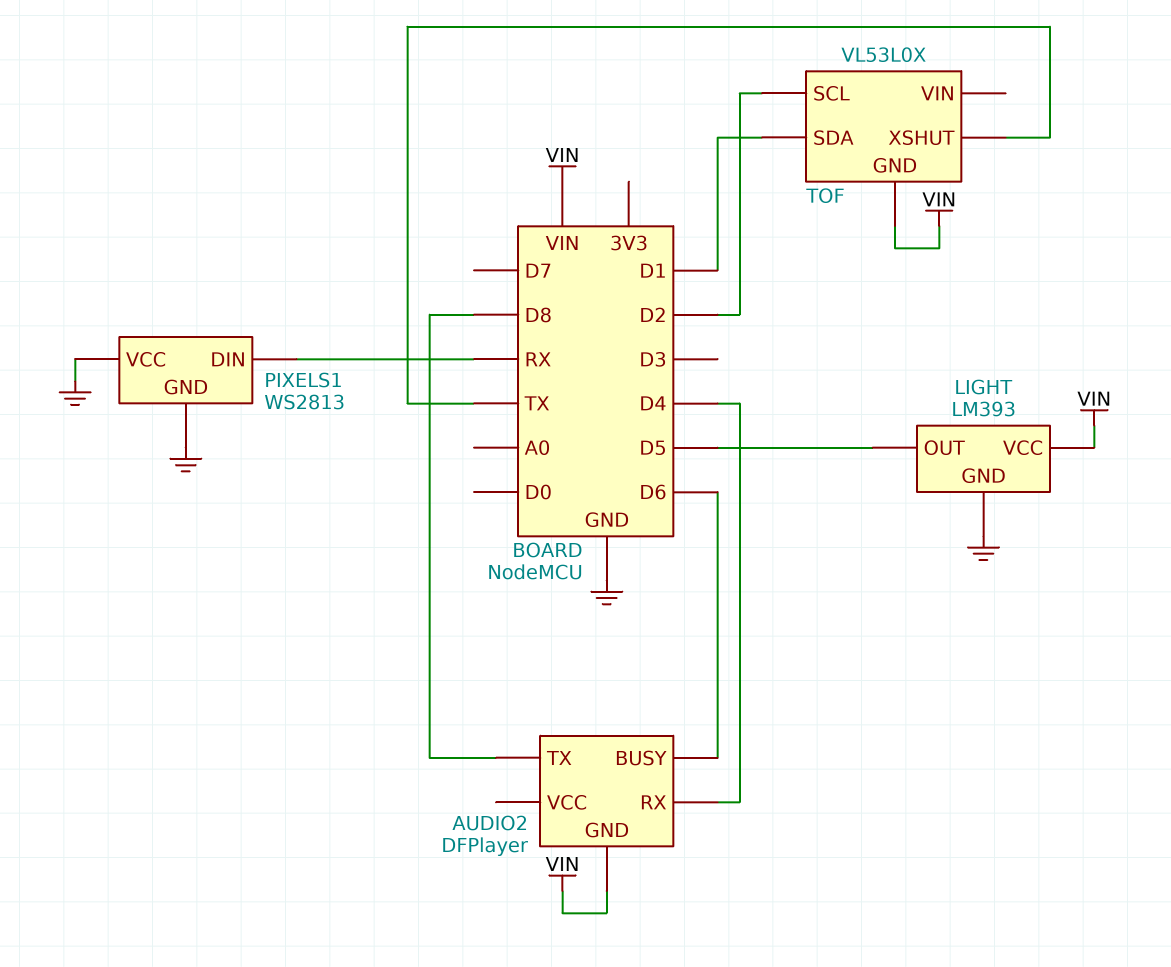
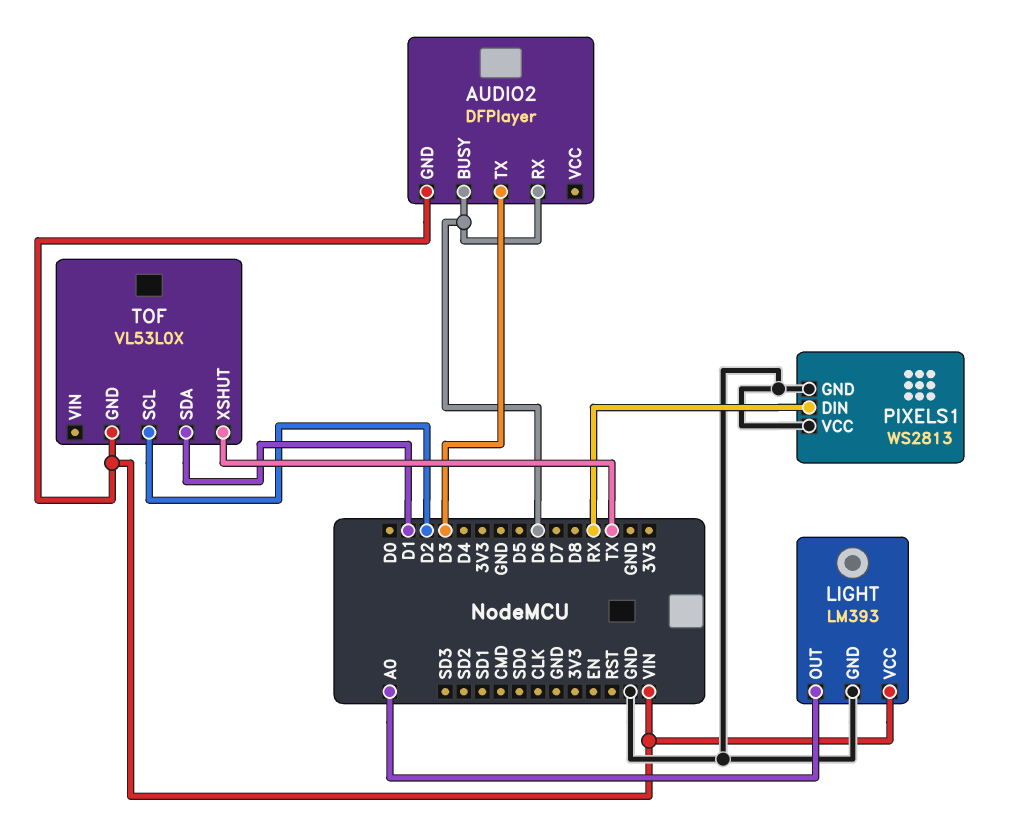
AUDIO2 pin RX: D4 -> D6
AUDIO2 pin TX: D8 -> D3
LIGHT pin OUT: D5 -> A0

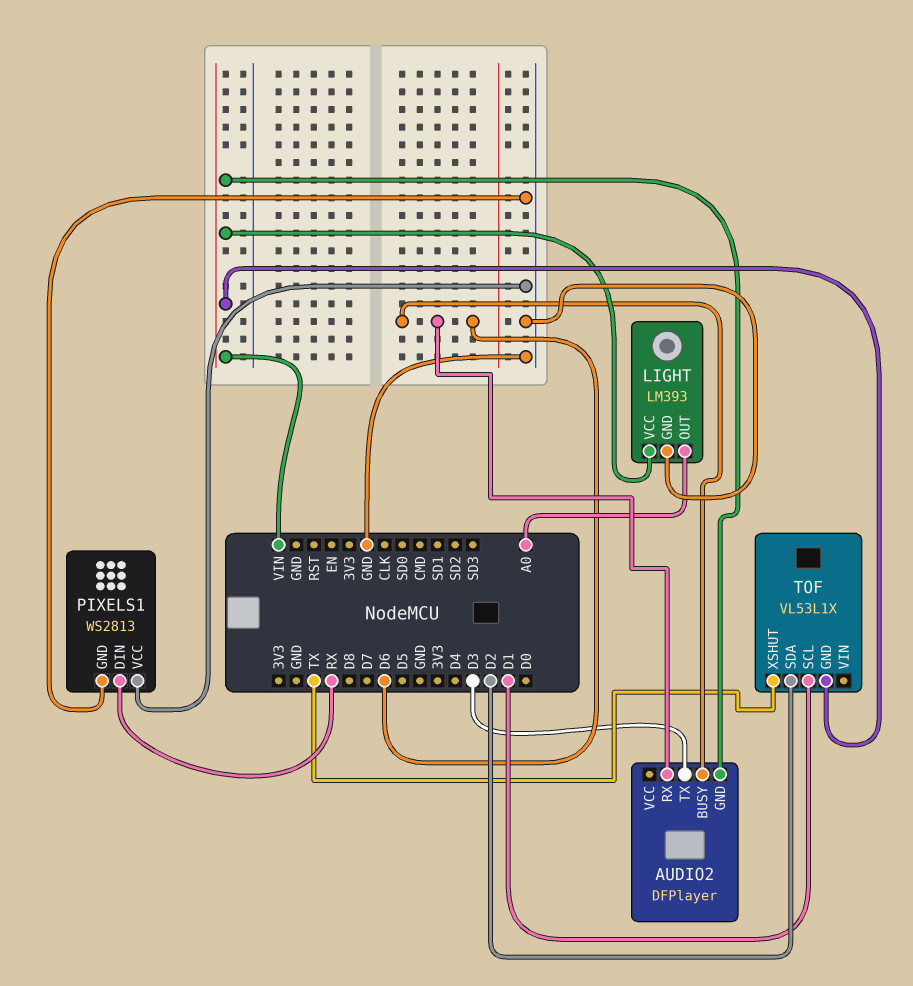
TOF: VL53L0X -> VL53L1X
TOF pin SCL: D2 -> D1
TOF pin SDA: D1 -> D2

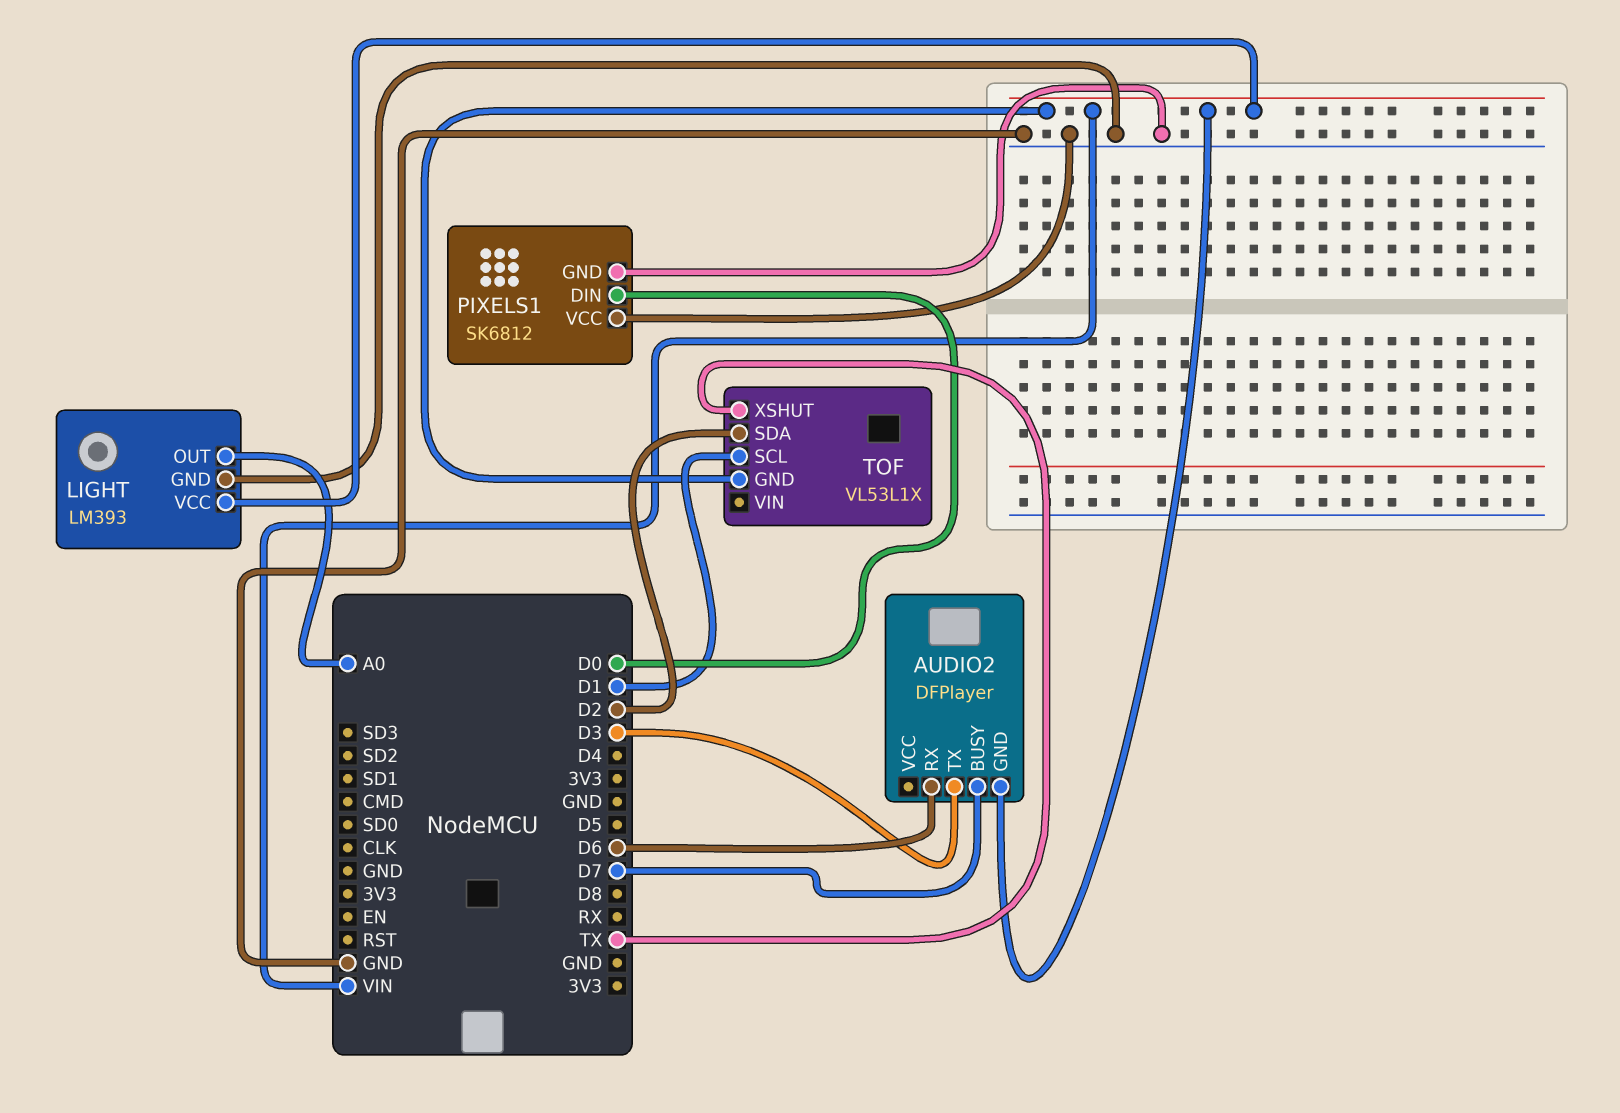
AUDIO2 pin BUSY: D6 -> D7
PIXELS1: WS2813 -> SK6812
PIXELS1 pin DIN: RX -> D0

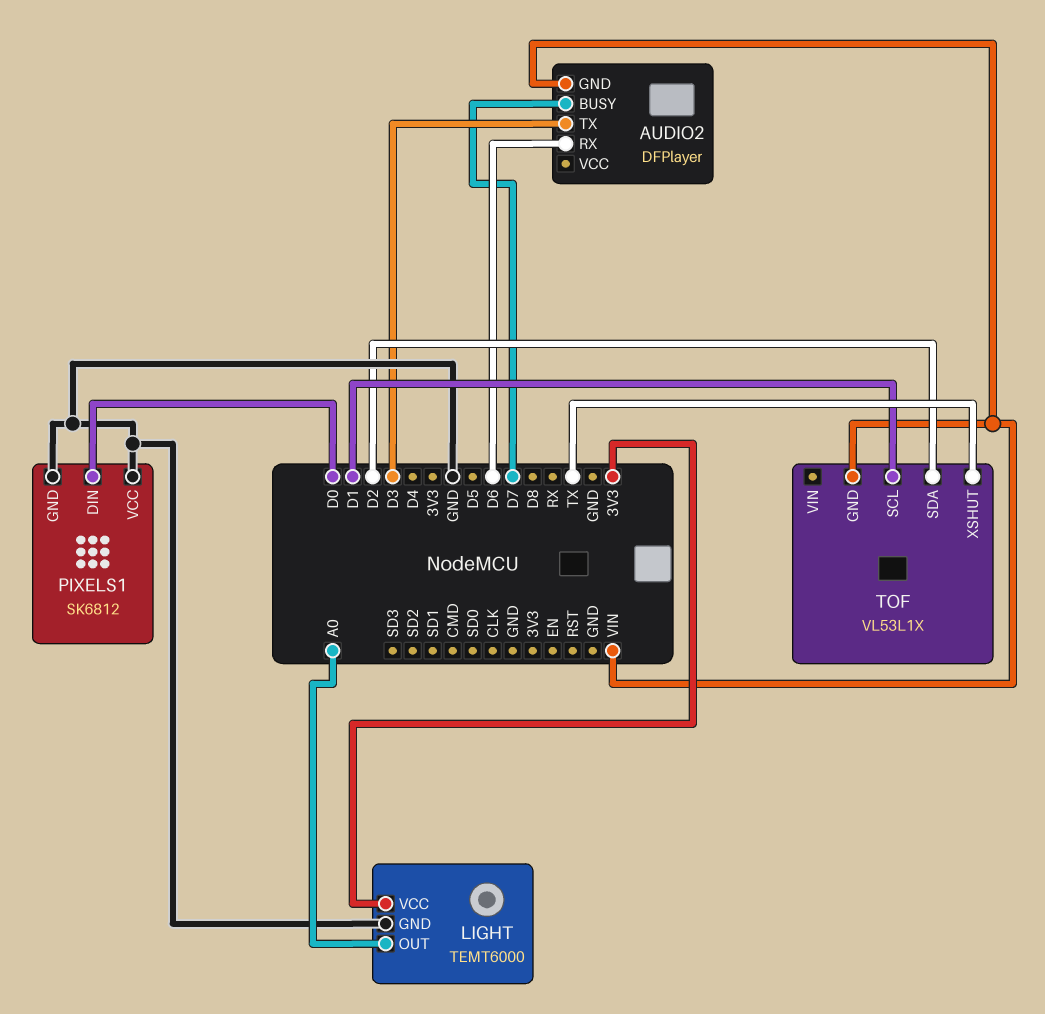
LIGHT: LM393 -> TEMT6000
LIGHT pin VCC: VIN -> 3V3

